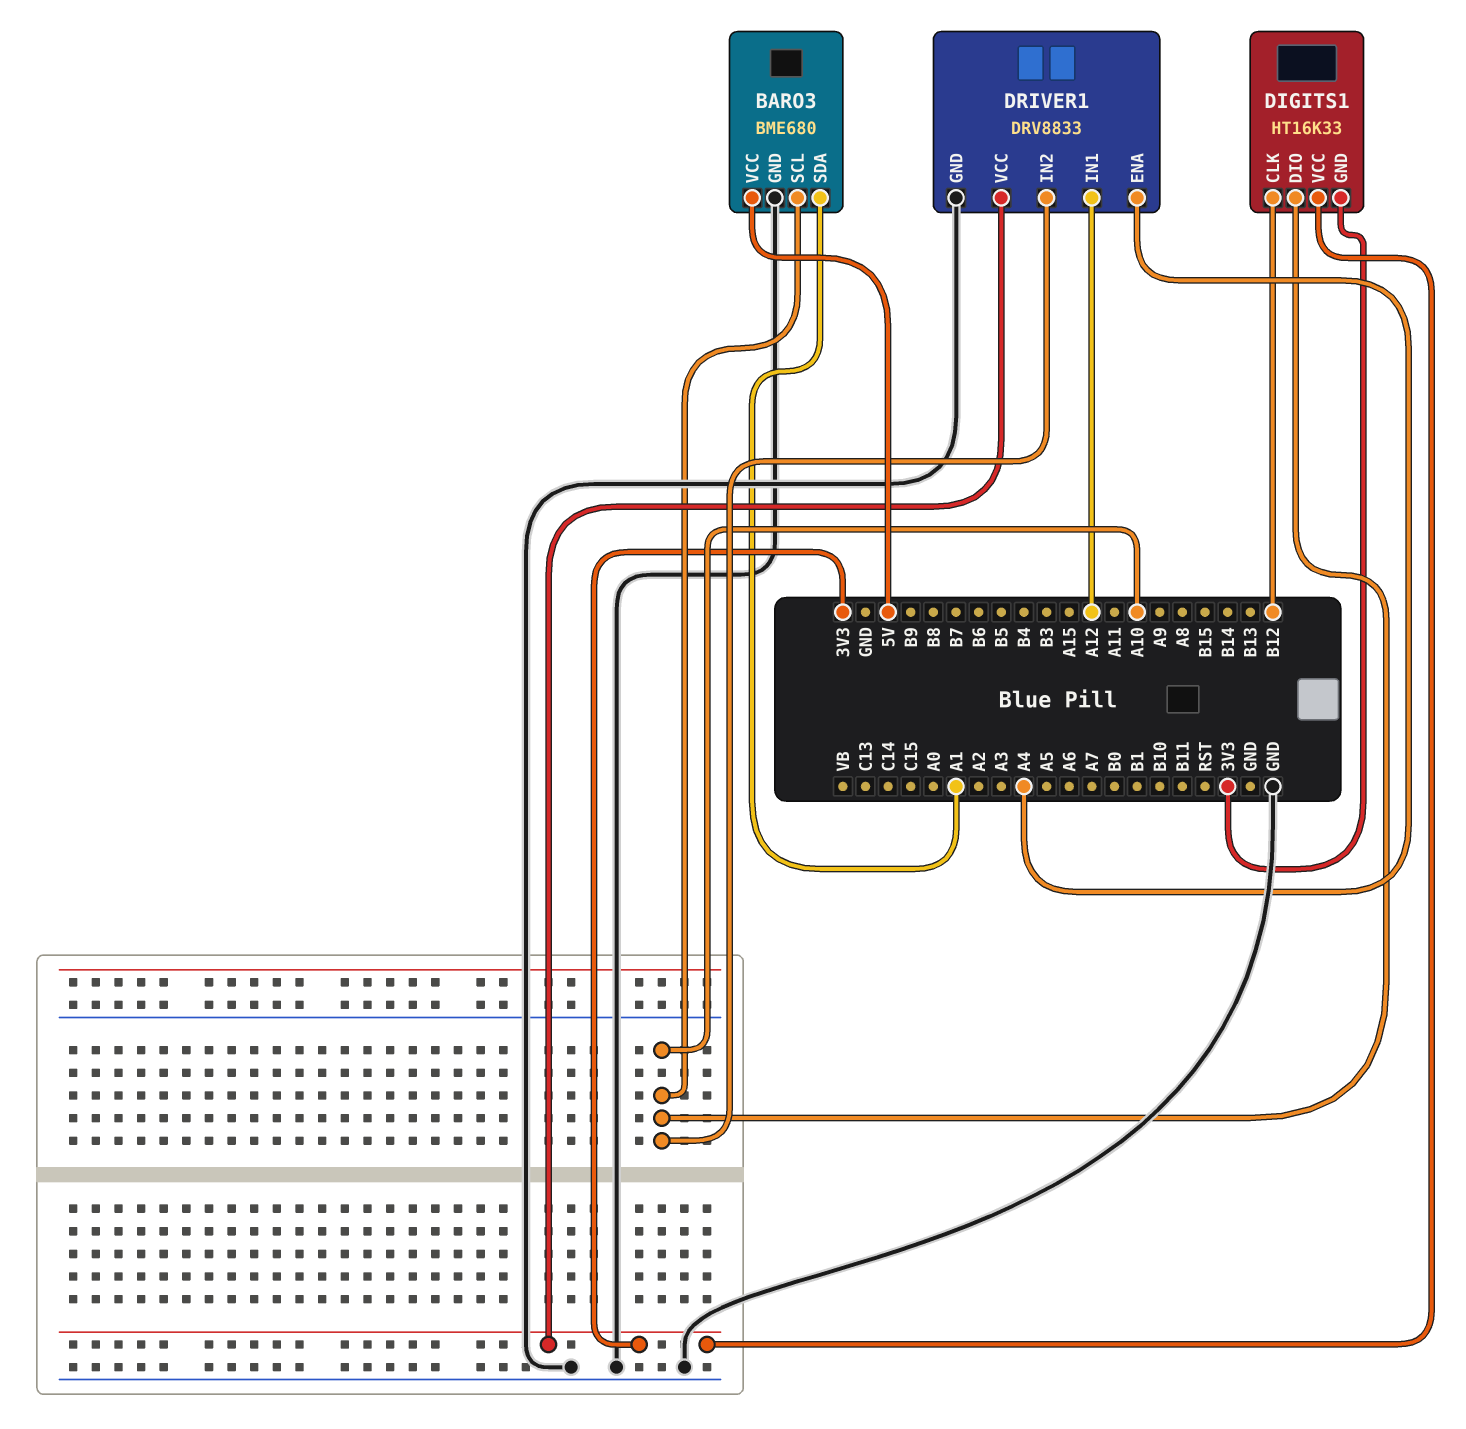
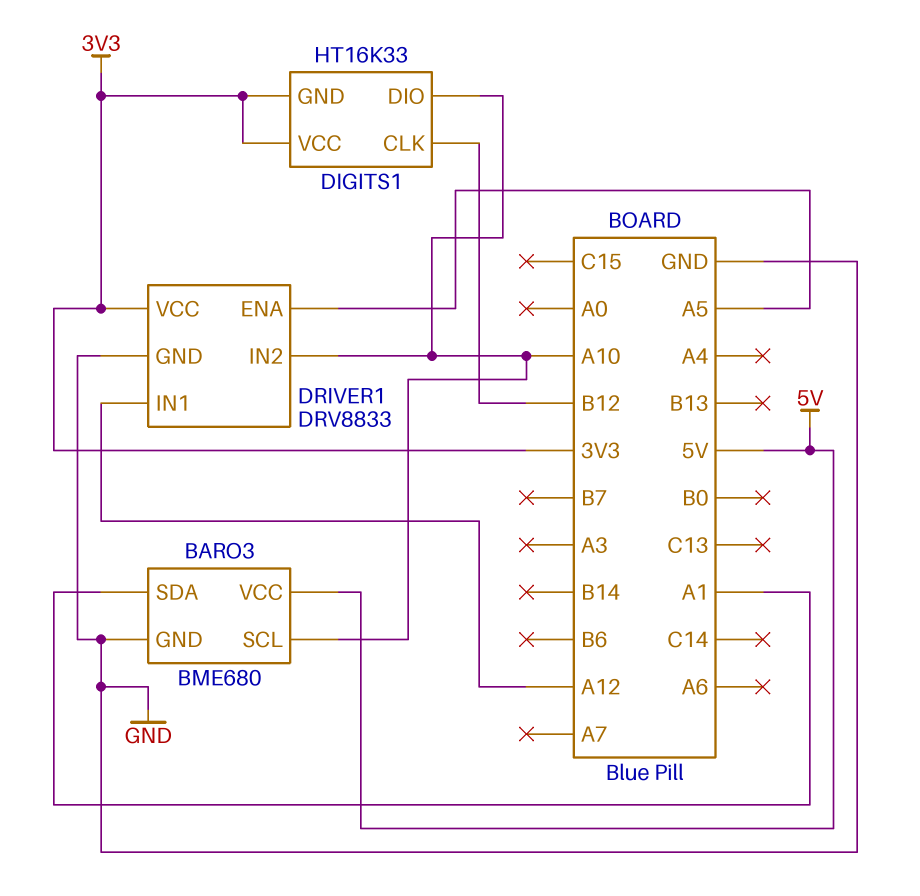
DRIVER1 pin ENA: A4 -> A5

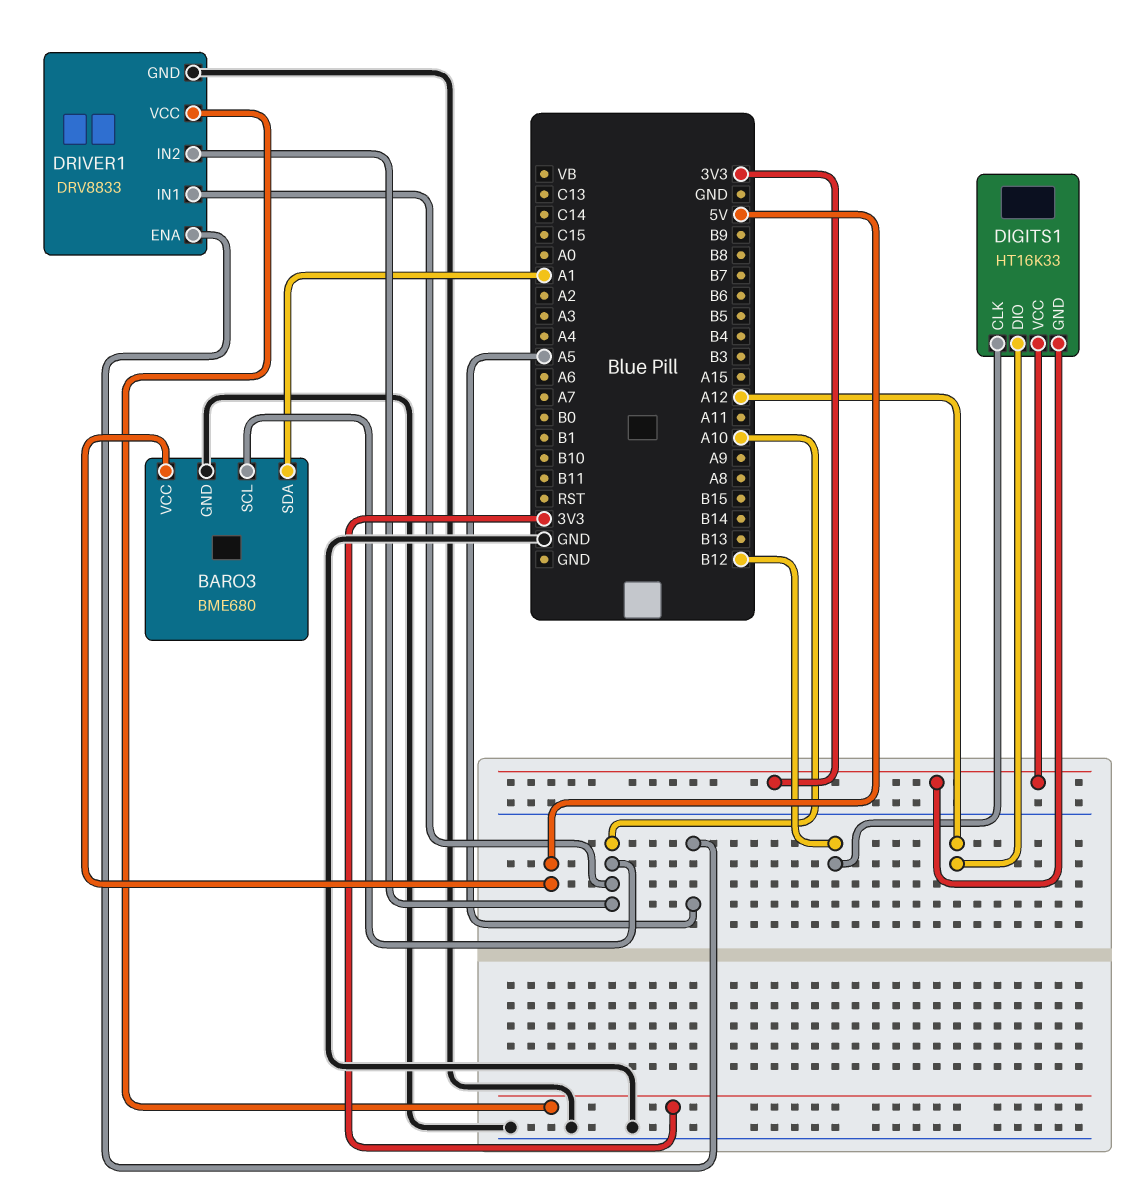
DIGITS1 pin DIO: A10 -> A12
DRIVER1 pin IN1: A12 -> A10

